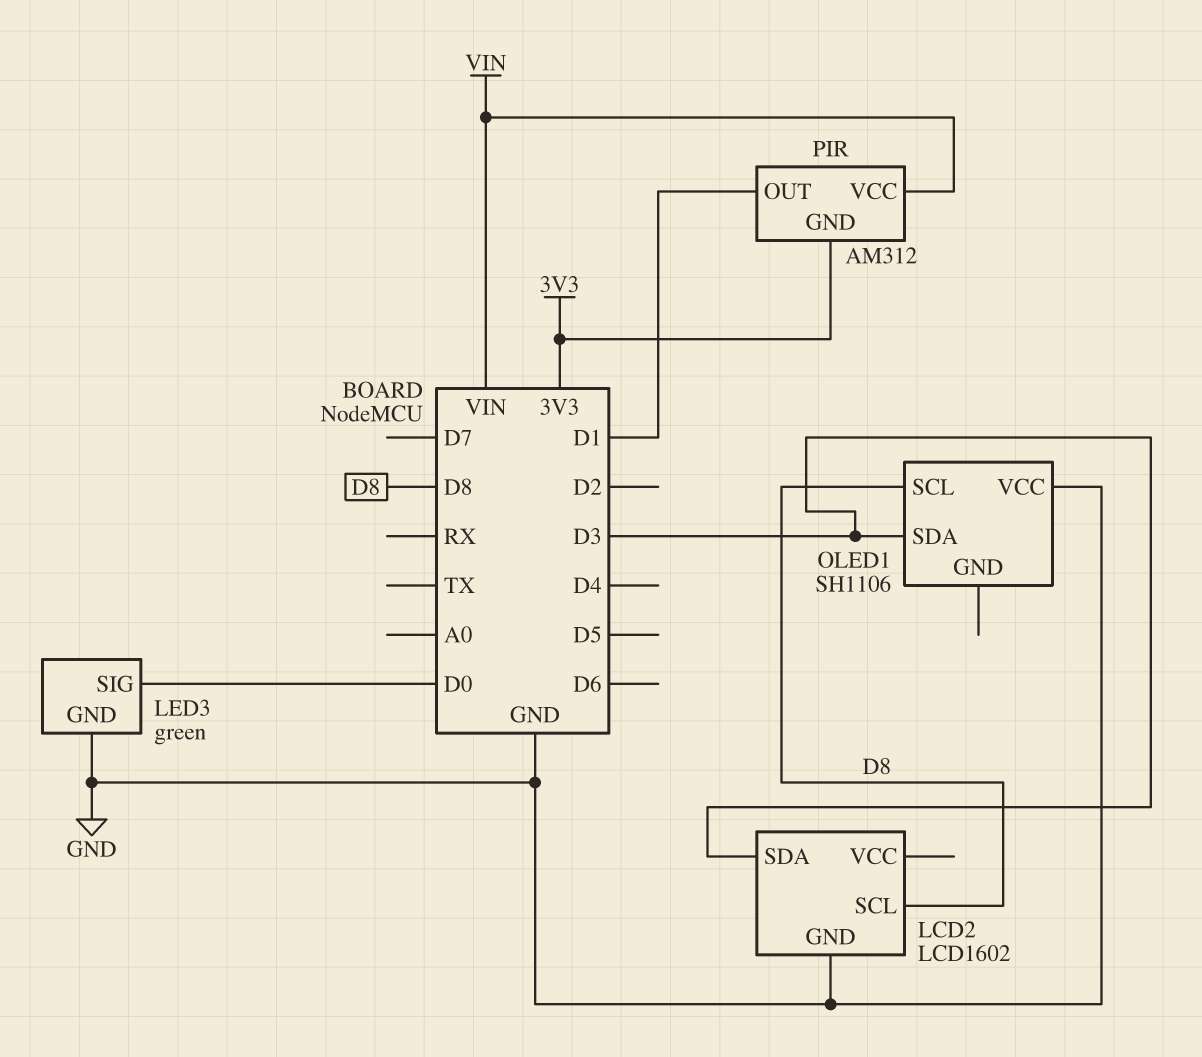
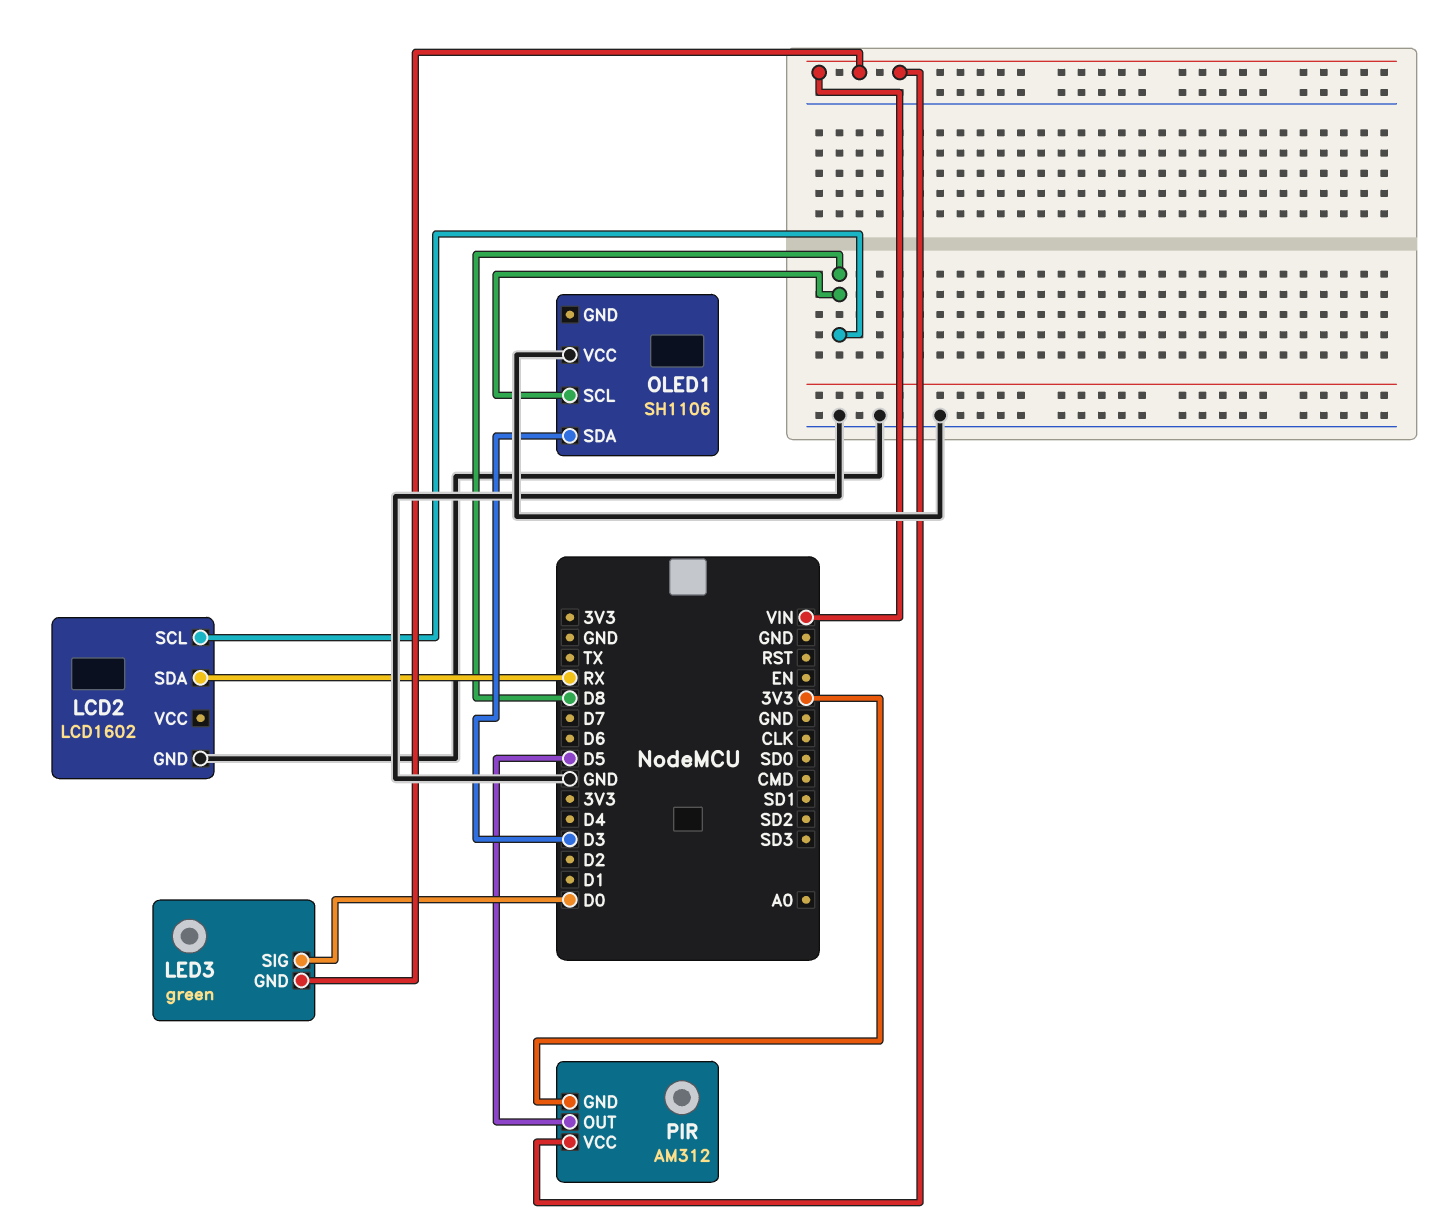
LCD2 pin SDA: D3 -> RX
LED3 pin GND: GND -> VIN
PIR pin OUT: D1 -> D5

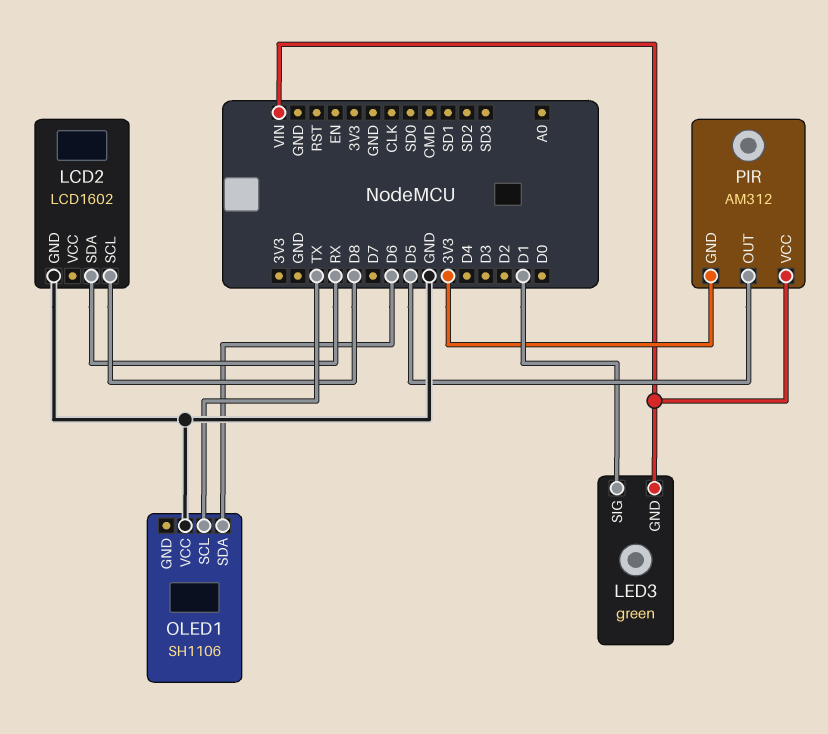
LED3 pin SIG: D0 -> D1
OLED1 pin SCL: D8 -> TX
OLED1 pin SDA: D3 -> D6

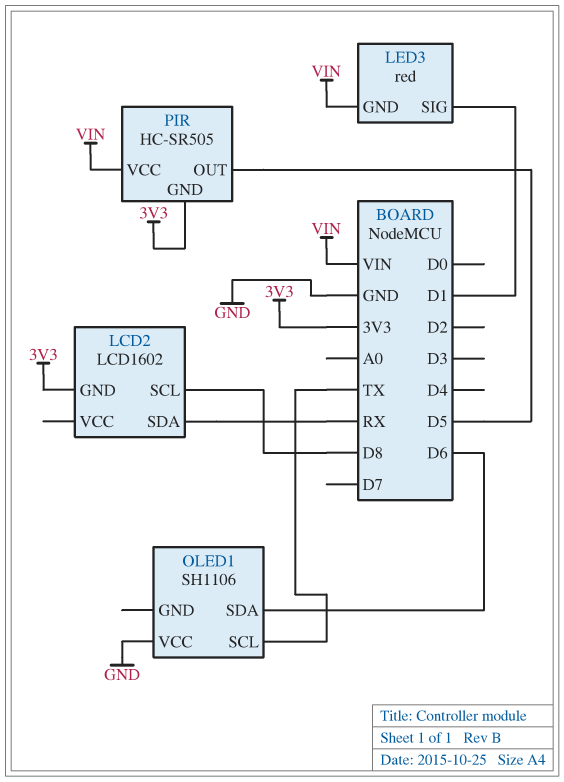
LCD2 pin GND: GND -> 3V3
LED3: green -> red
PIR: AM312 -> HC-SR505

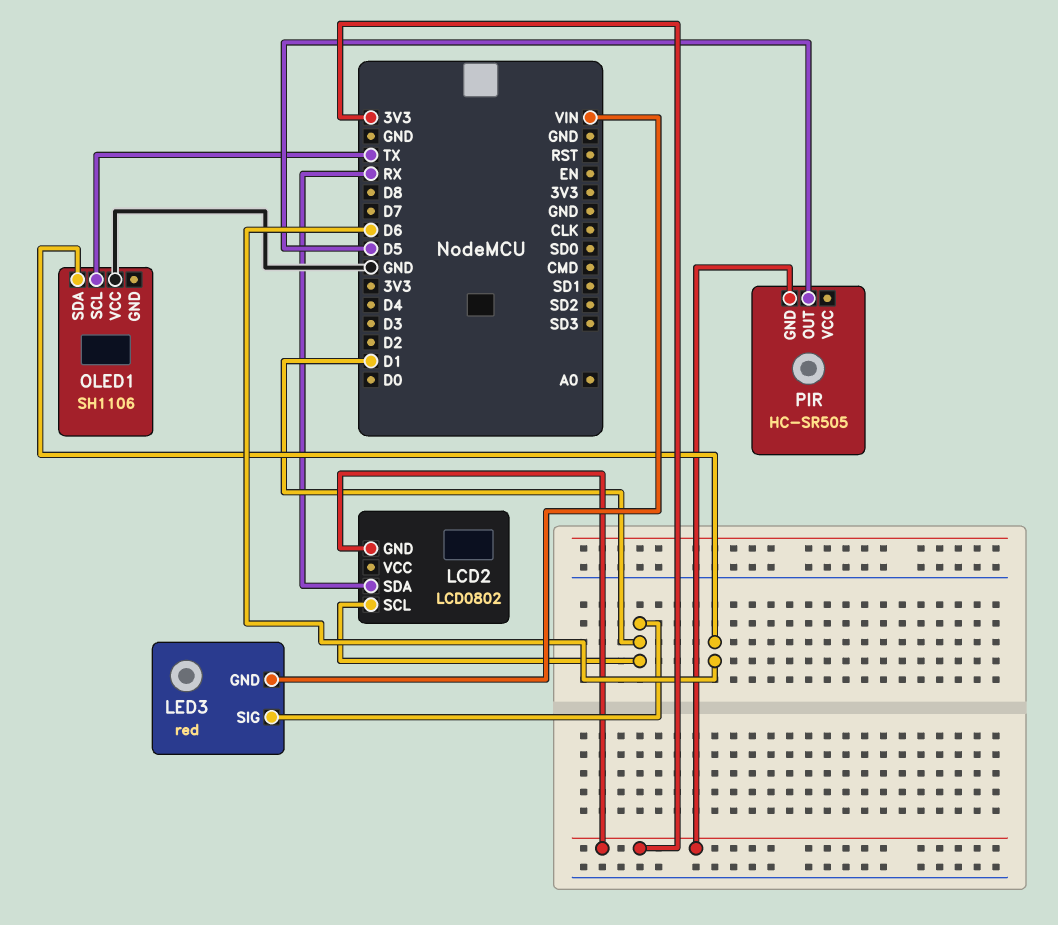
LCD2: LCD1602 -> LCD0802
LCD2 pin SCL: D8 -> D1
PIR pin VCC: VIN -> none

